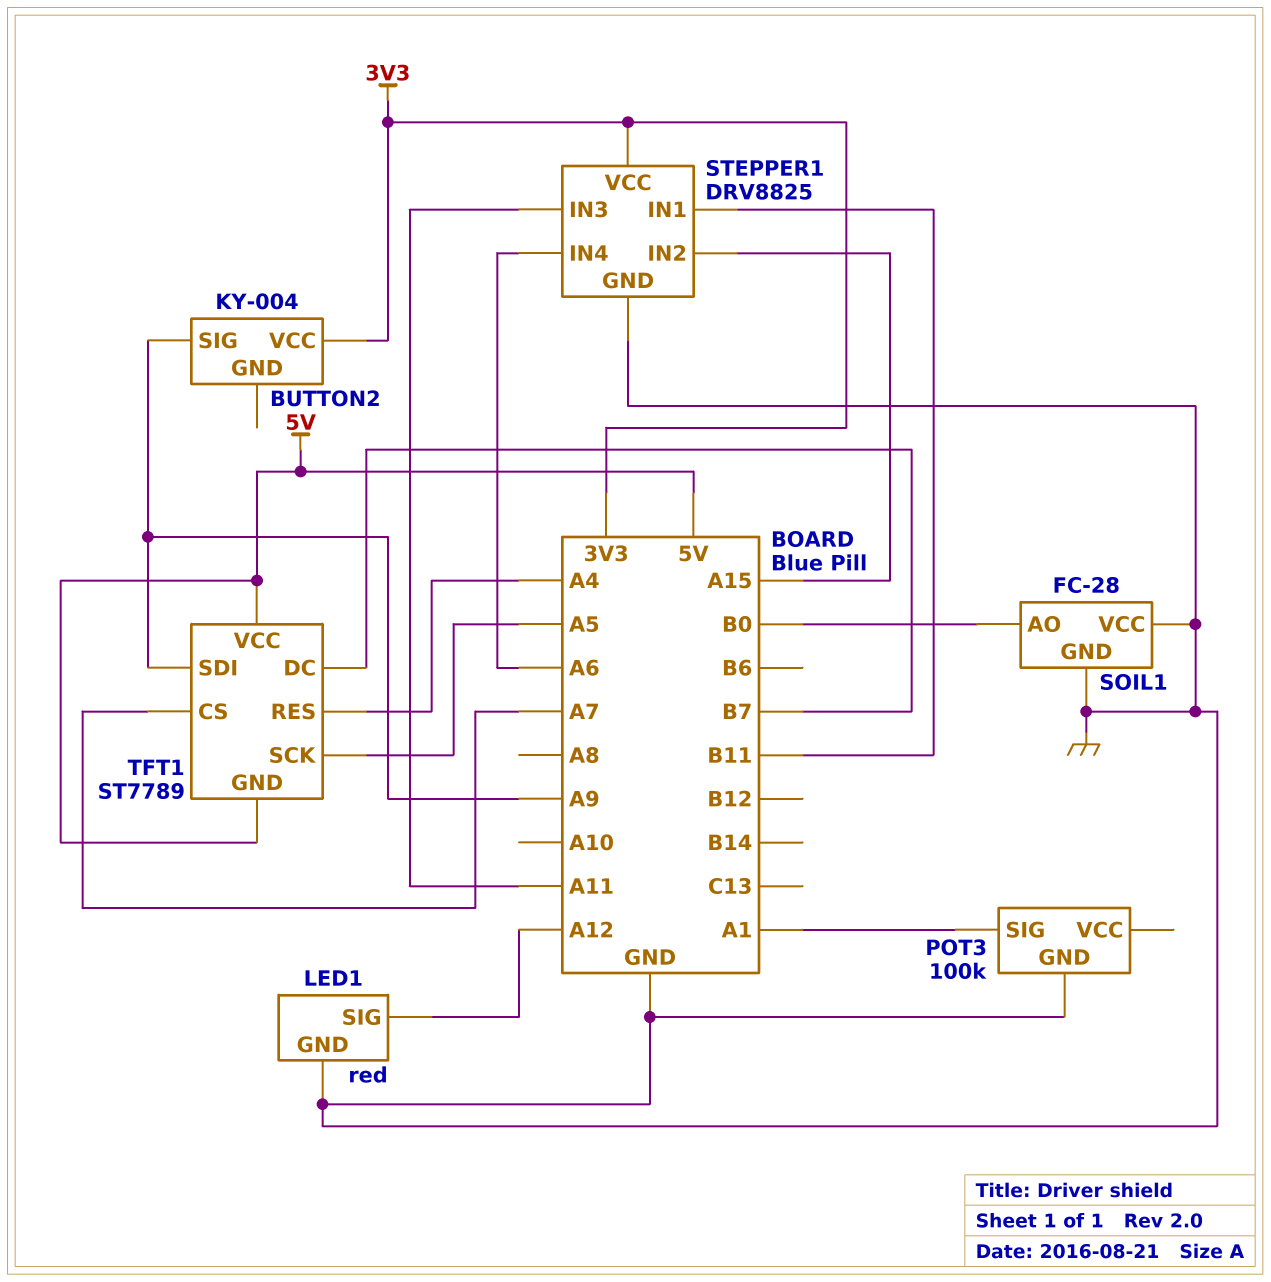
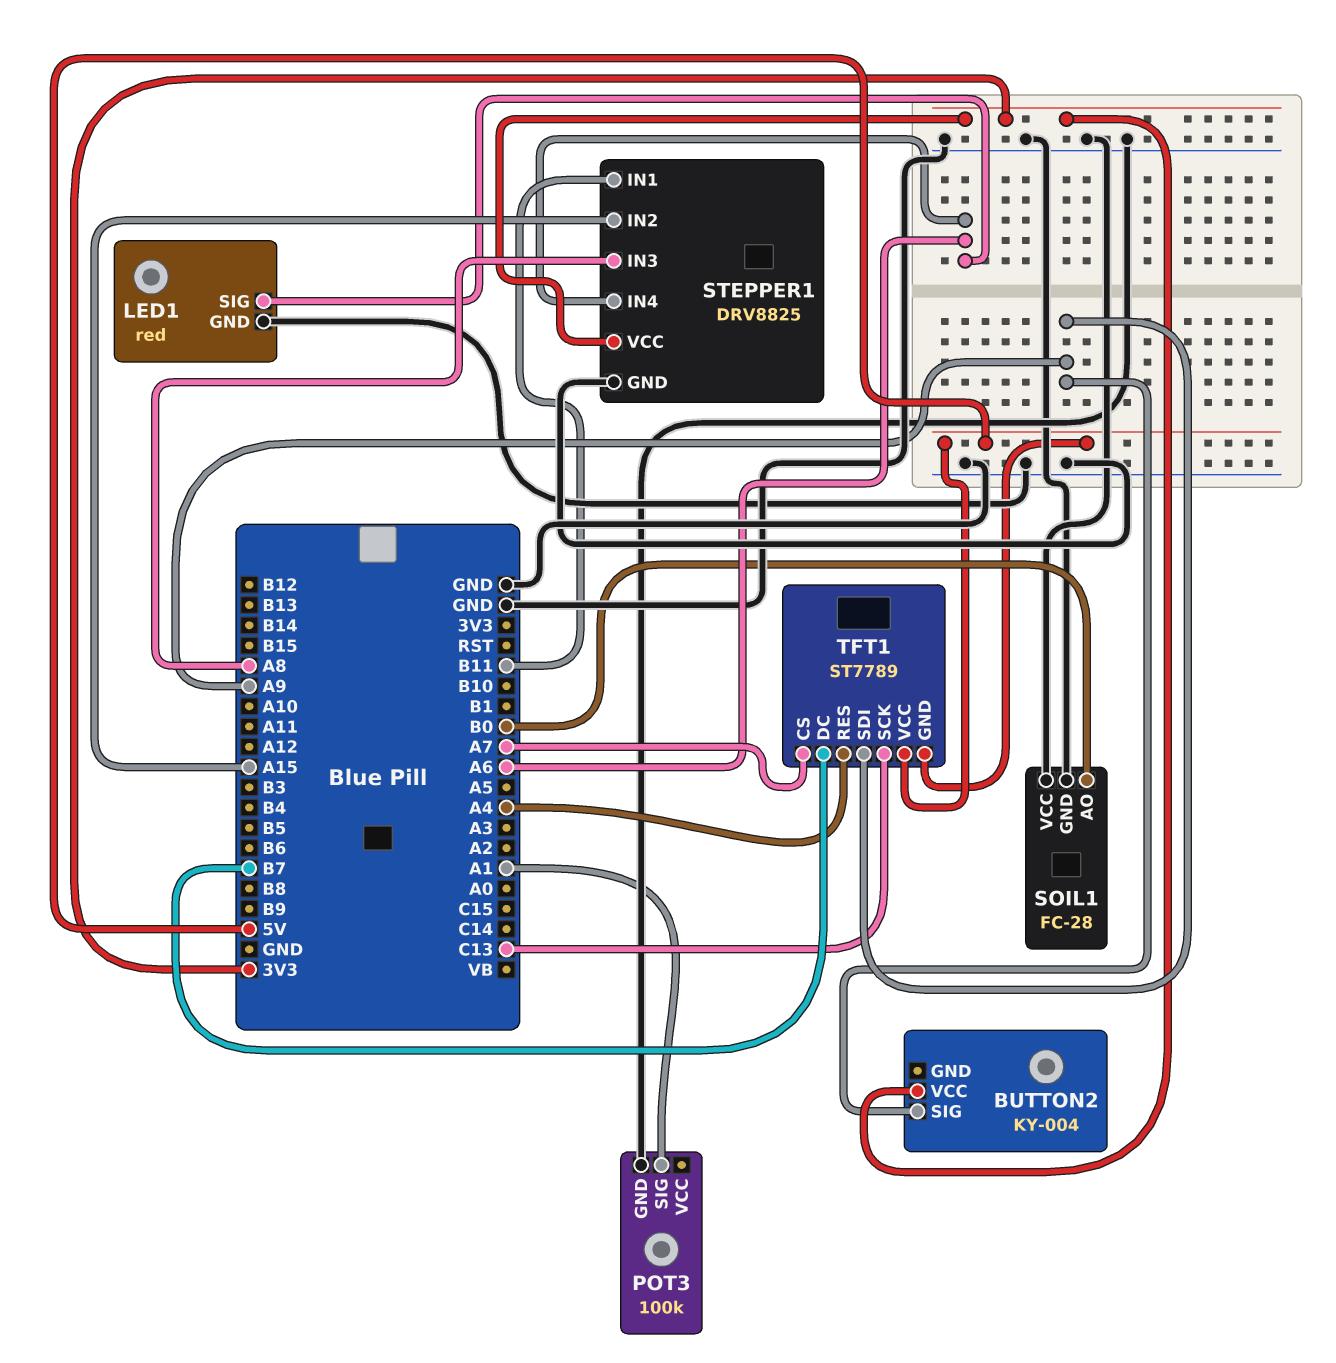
LED1 pin SIG: A12 -> A6
STEPPER1 pin IN3: A11 -> A8
TFT1 pin SCK: A5 -> C13

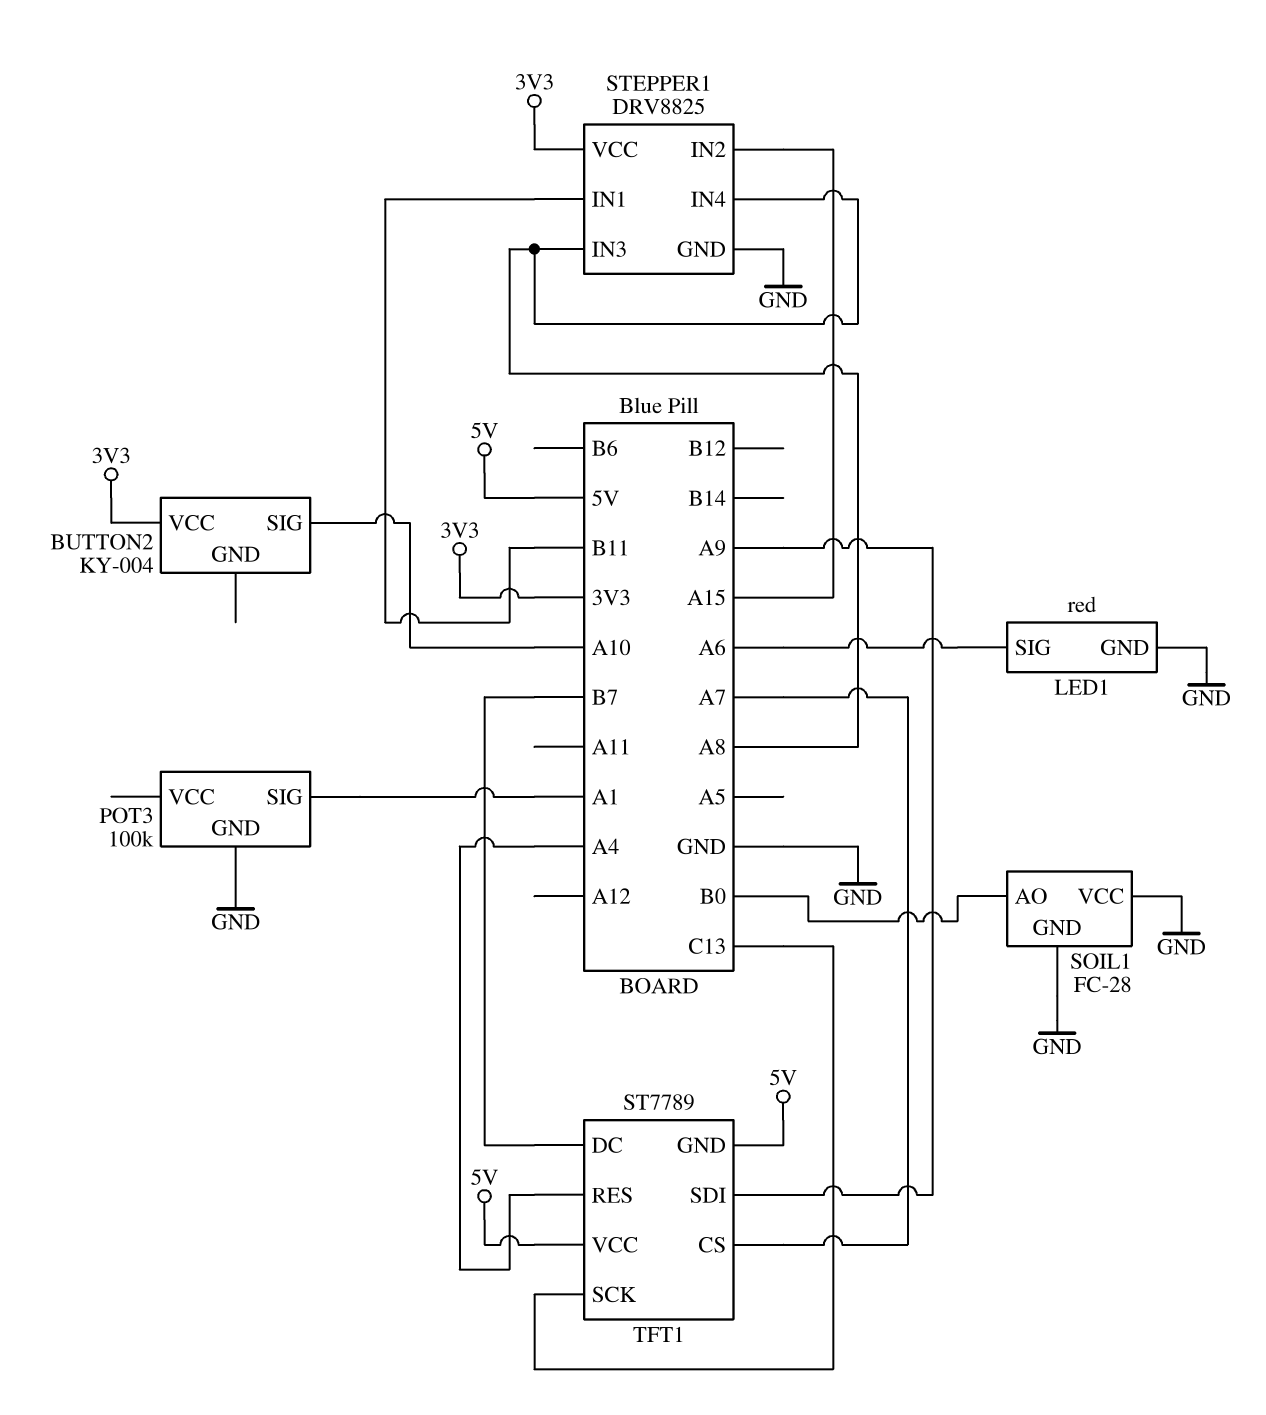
BUTTON2 pin SIG: A9 -> A10
STEPPER1 pin IN4: A6 -> A8

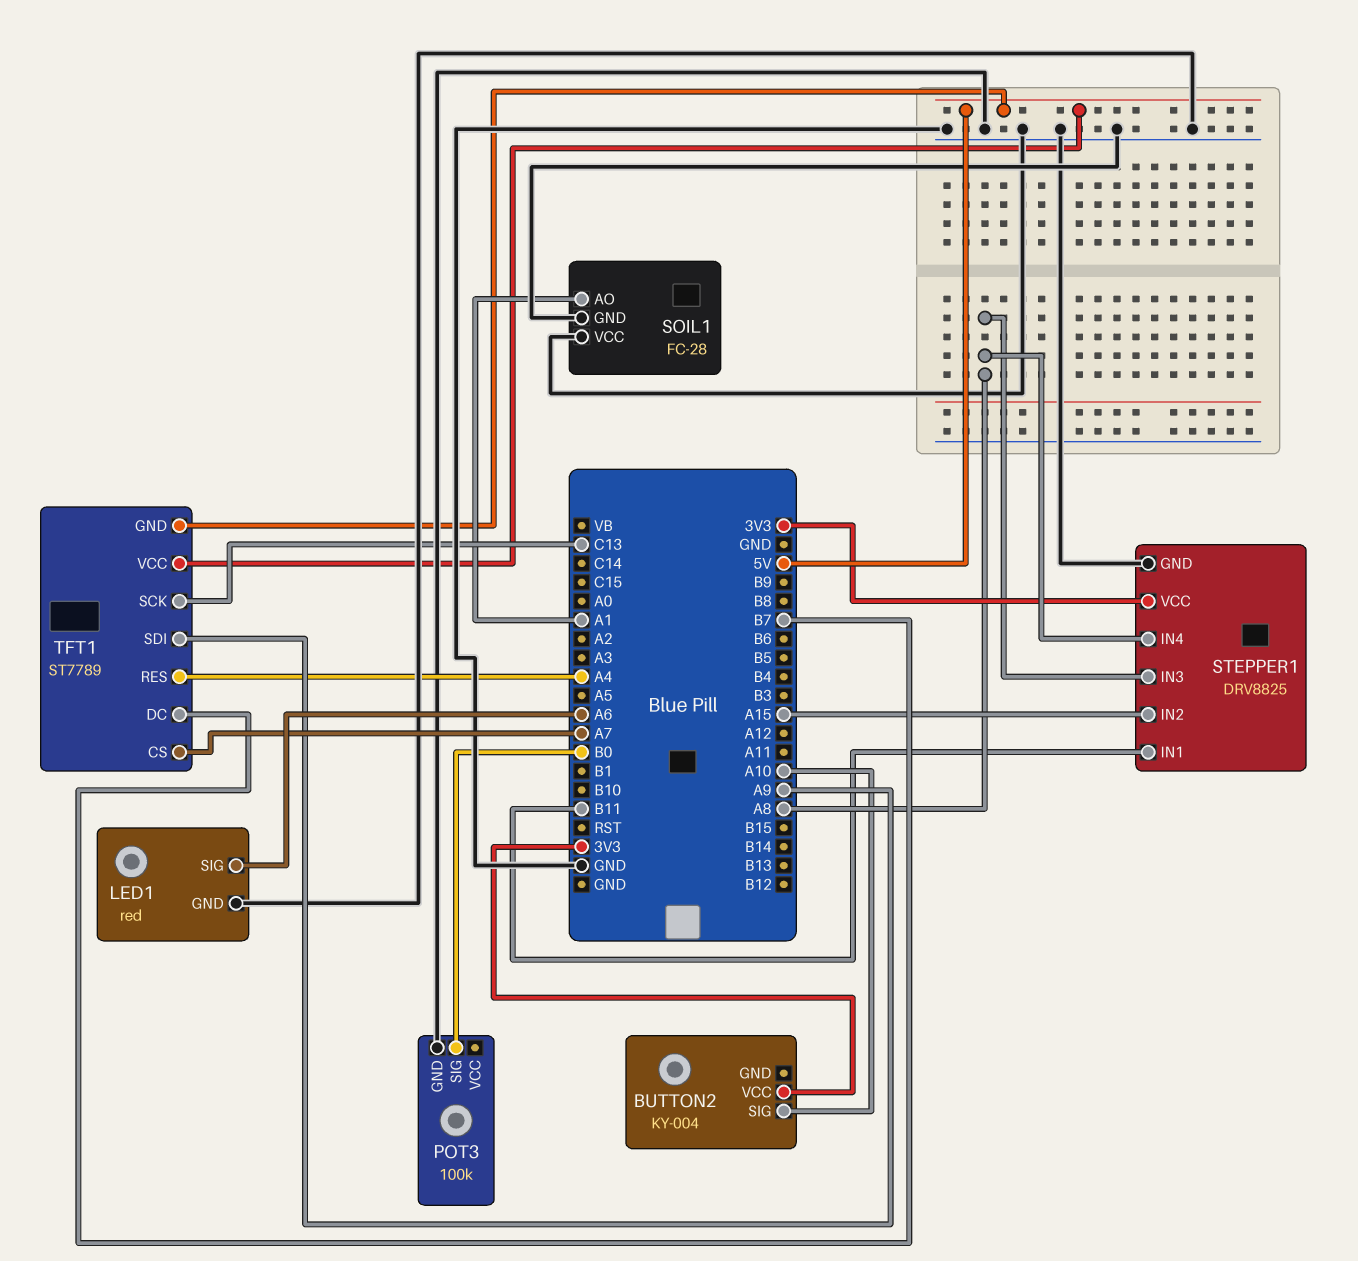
POT3 pin SIG: A1 -> B0
SOIL1 pin AO: B0 -> A1

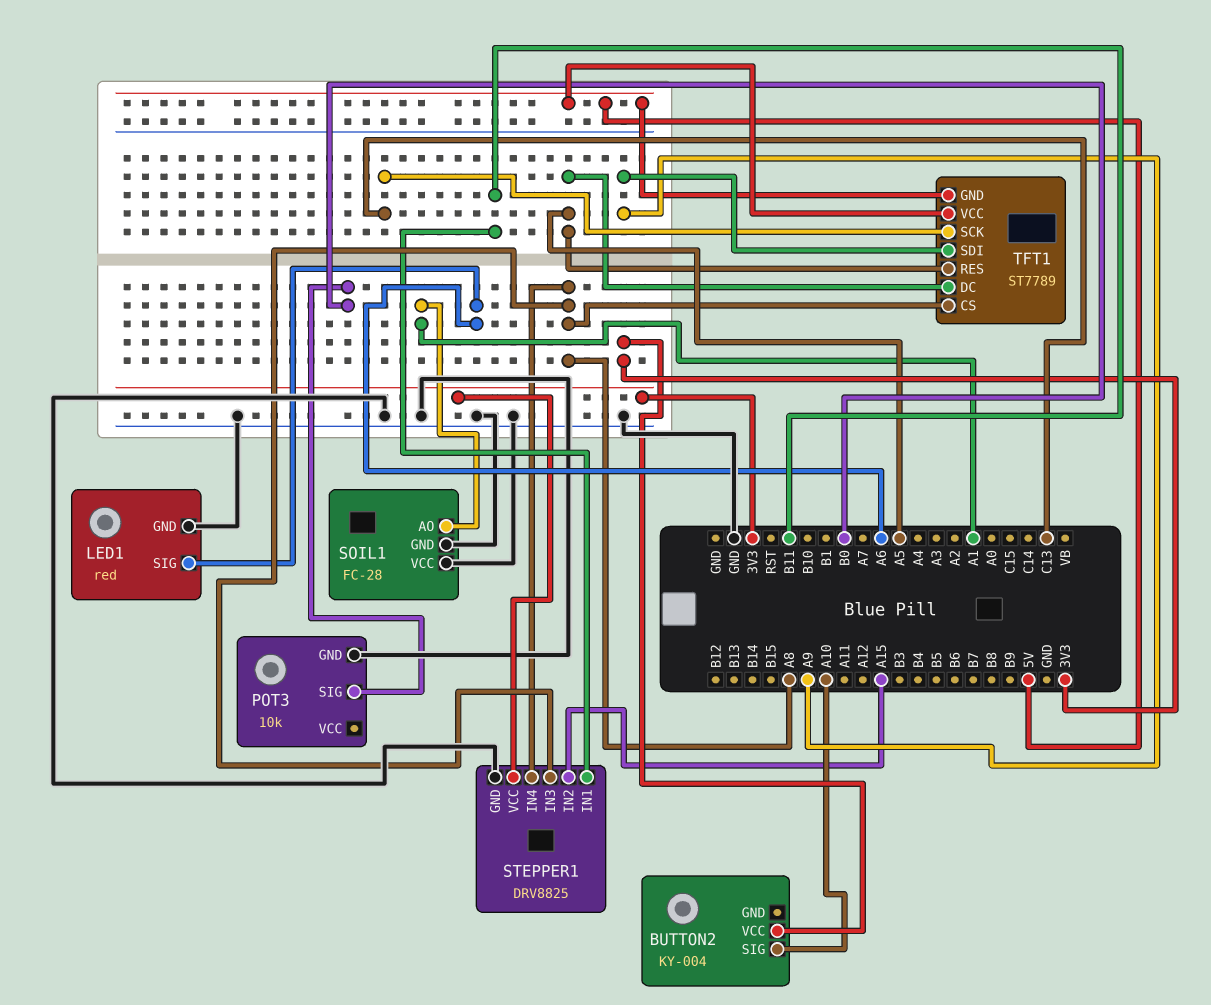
POT3: 100k -> 10k
TFT1 pin CS: A7 -> A8
TFT1 pin DC: B7 -> A5
TFT1 pin RES: A4 -> A5

